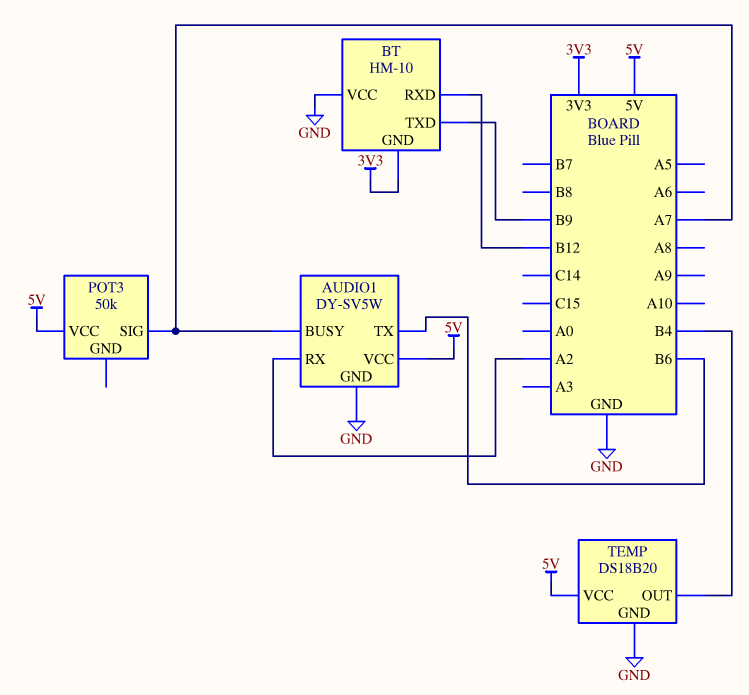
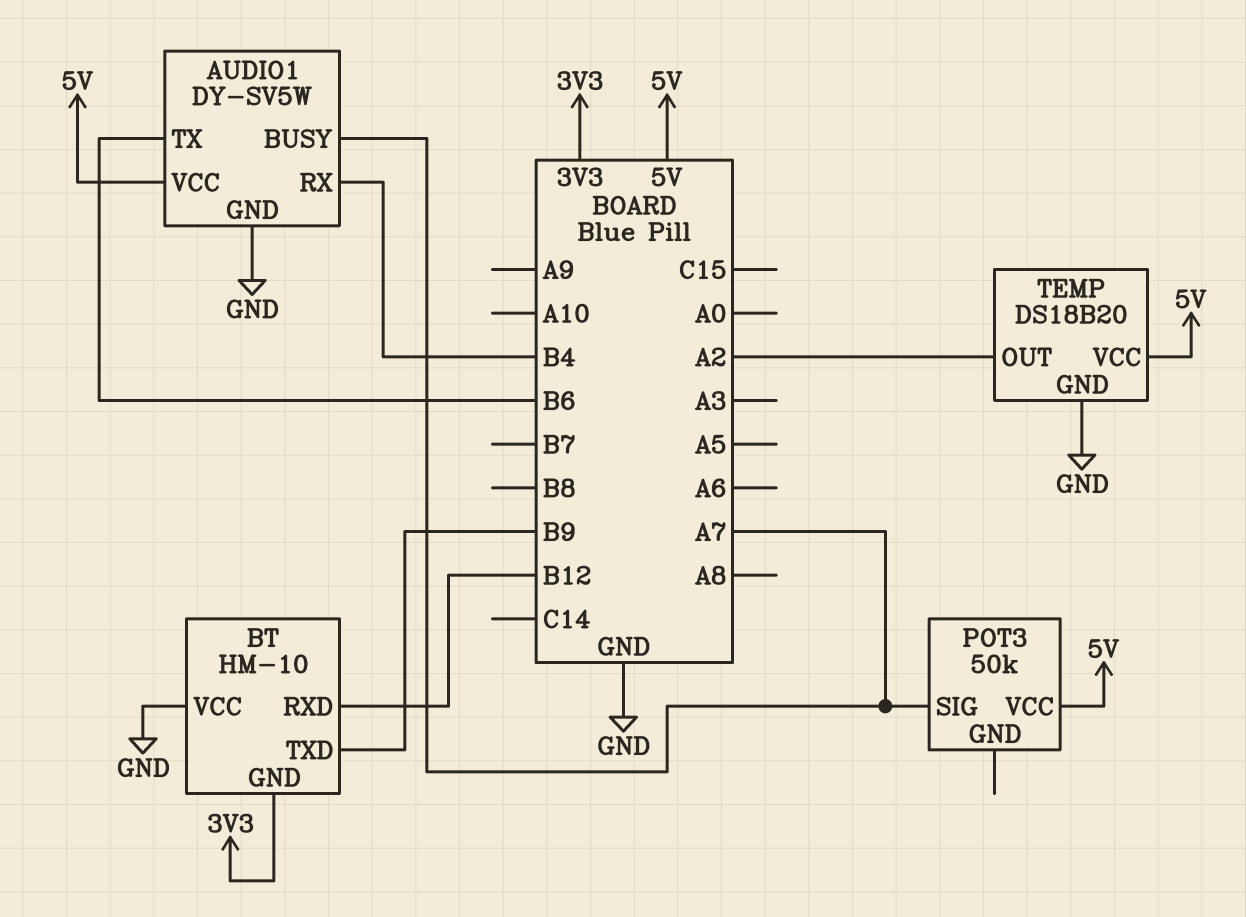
AUDIO1 pin RX: A2 -> B4
TEMP pin OUT: B4 -> A2

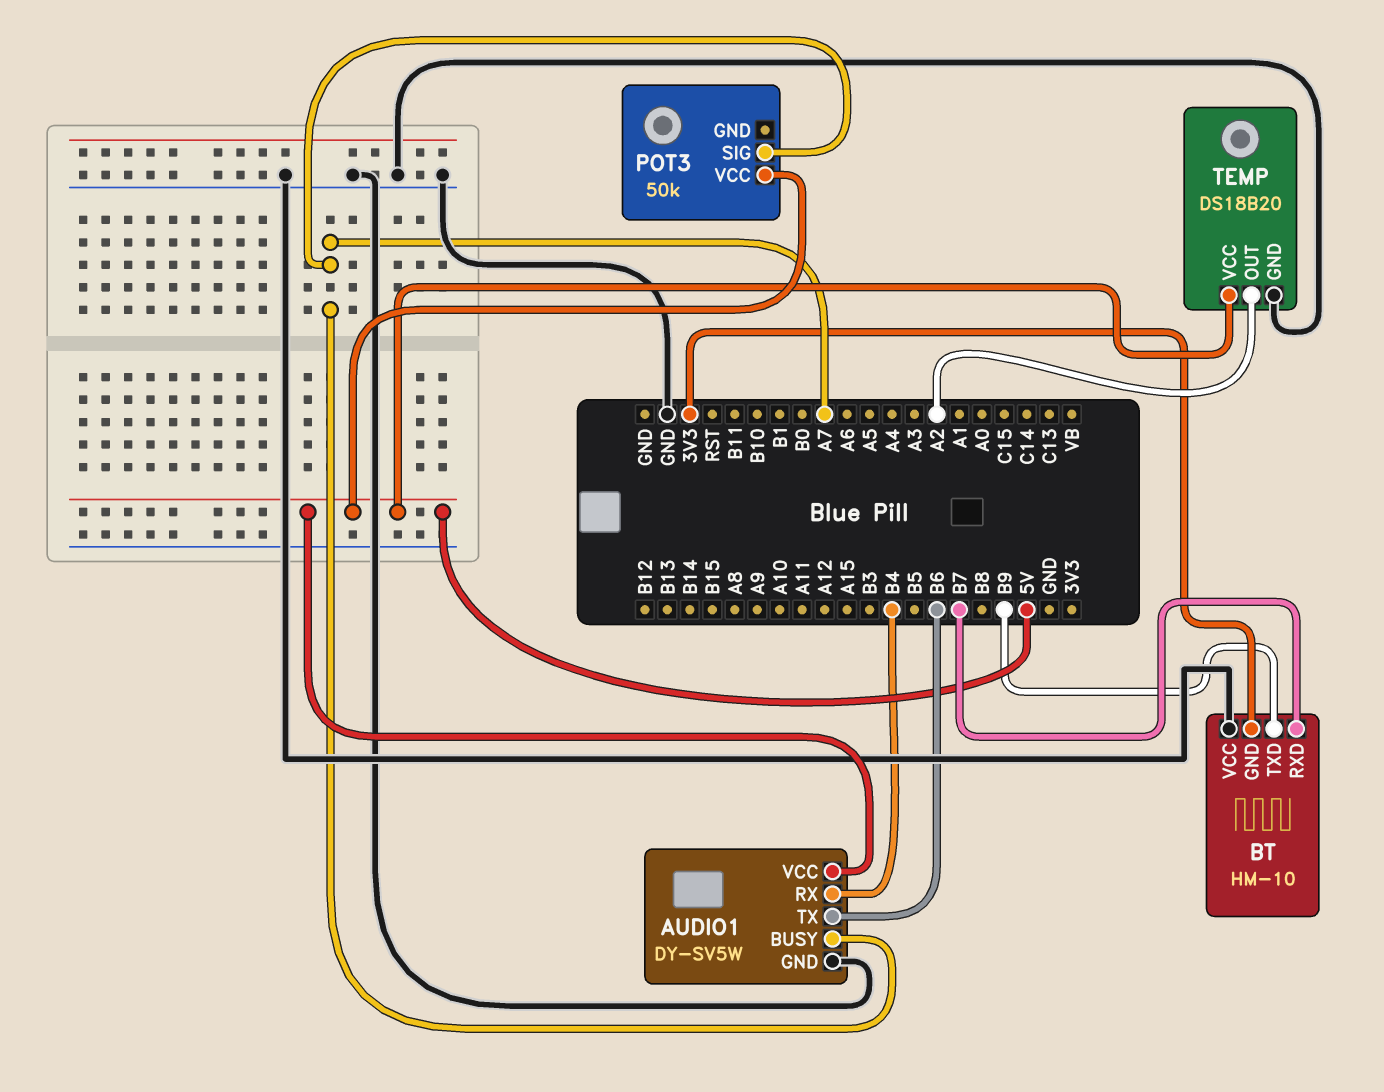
BT pin RXD: B12 -> B7

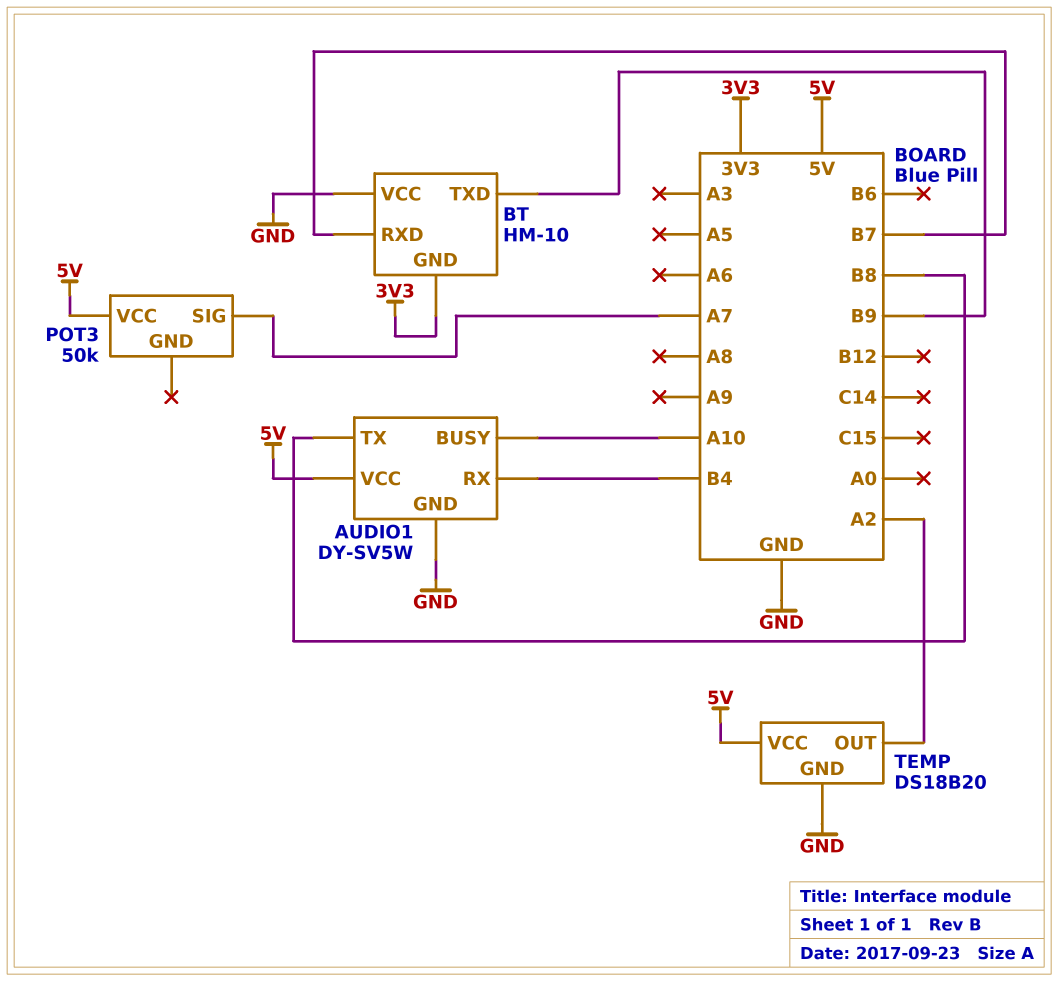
AUDIO1 pin BUSY: A7 -> A10
AUDIO1 pin TX: B6 -> B8

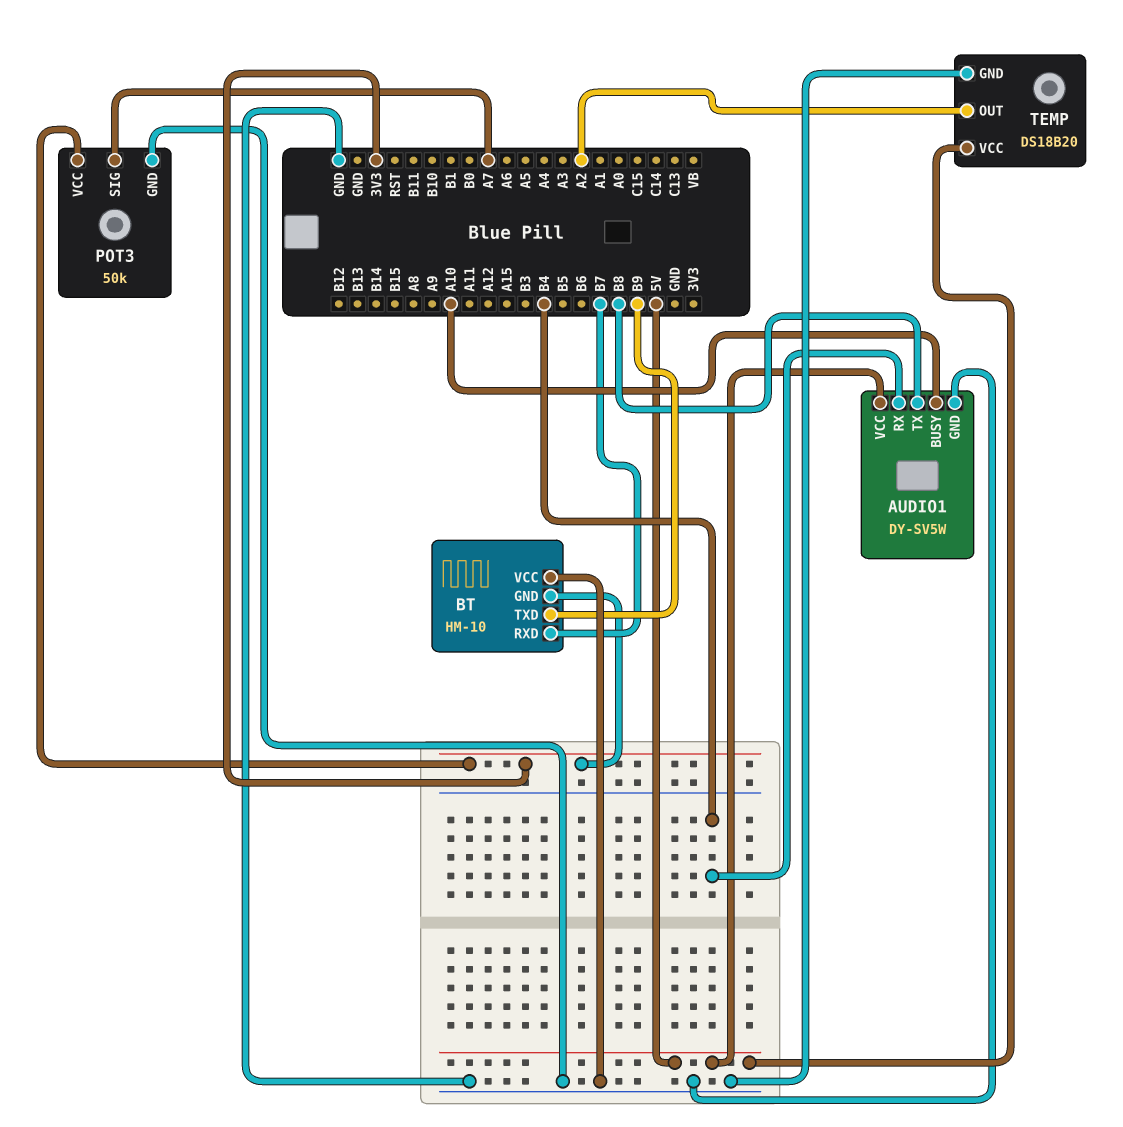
POT3 pin GND: none -> GND
POT3 pin VCC: 5V -> 3V3

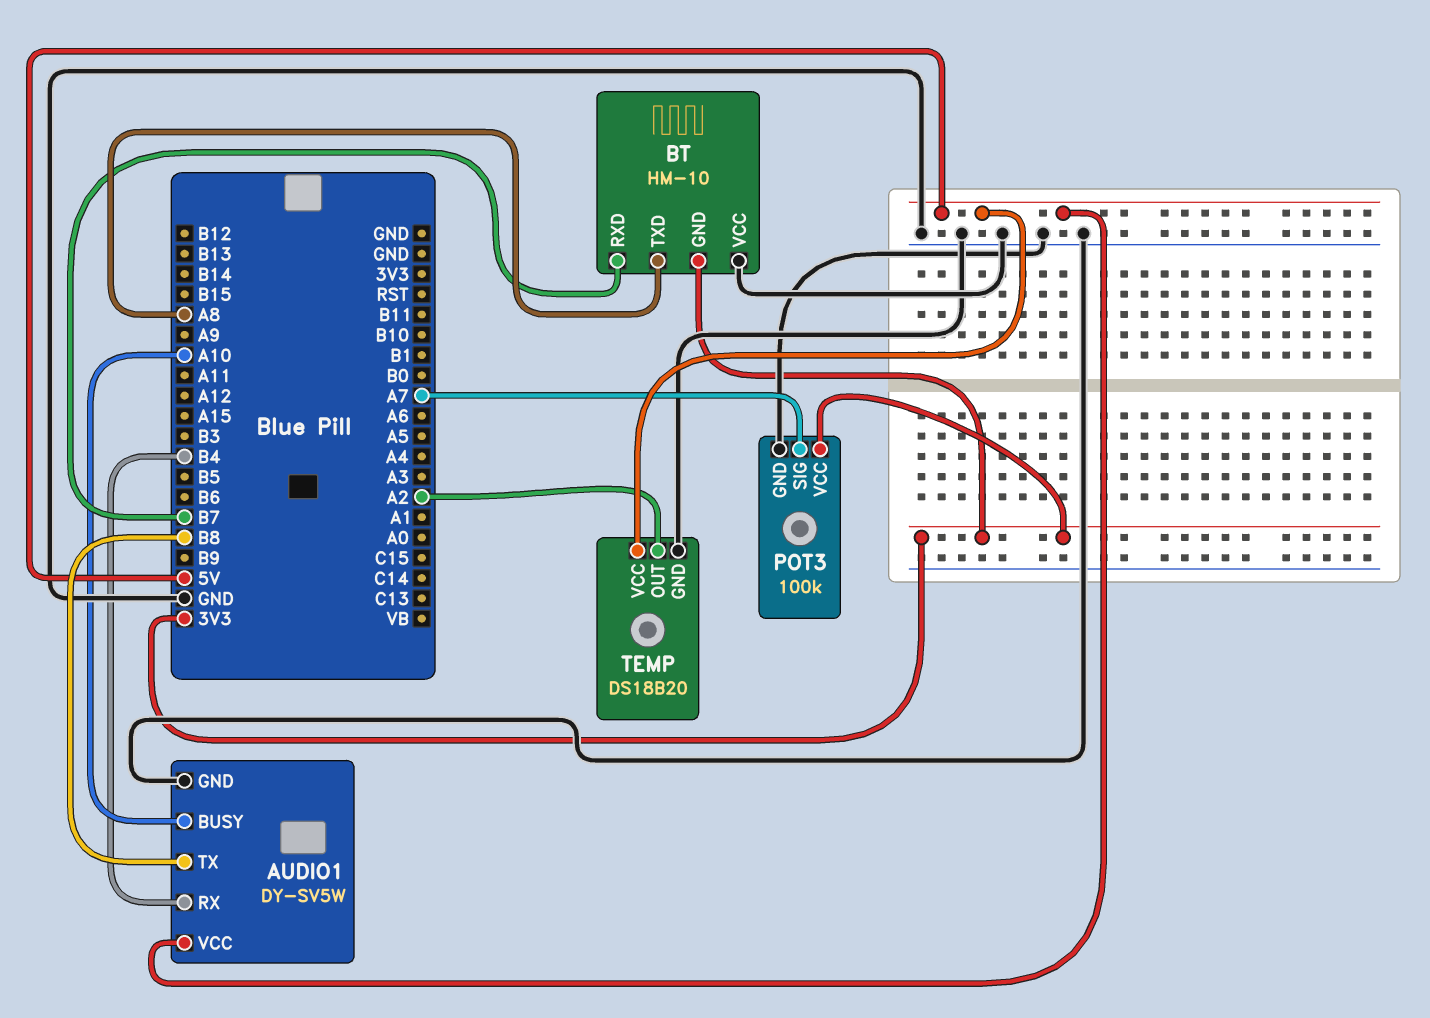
BT pin TXD: B9 -> A8
POT3: 50k -> 100k

